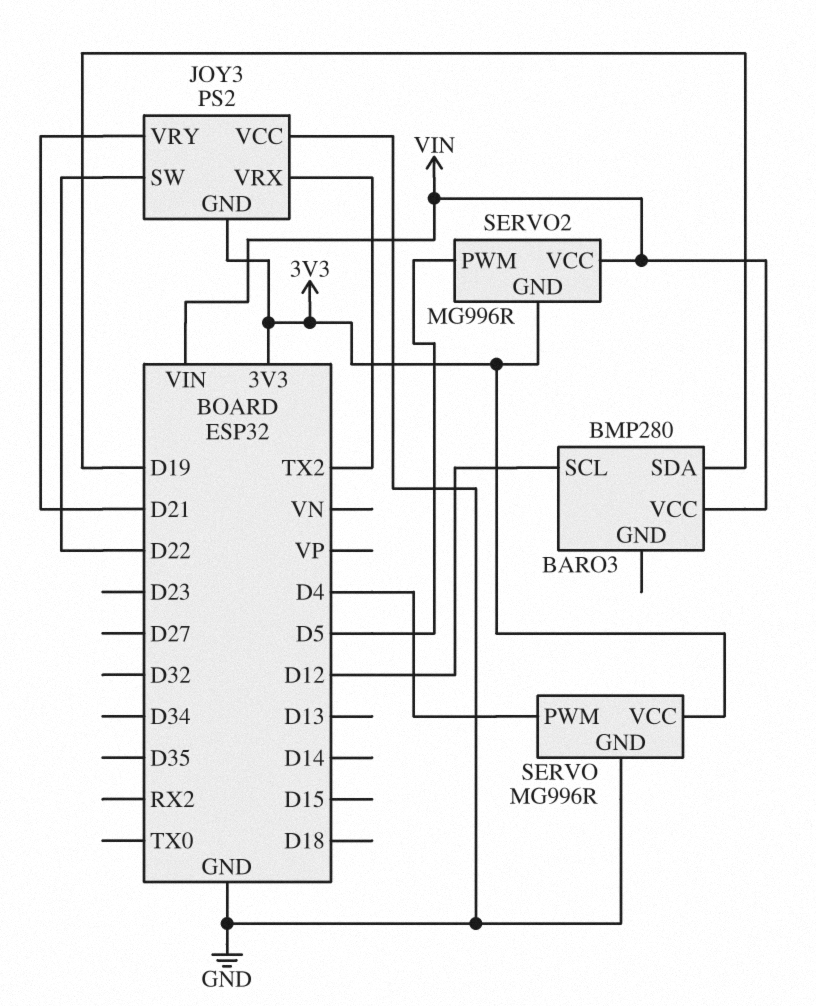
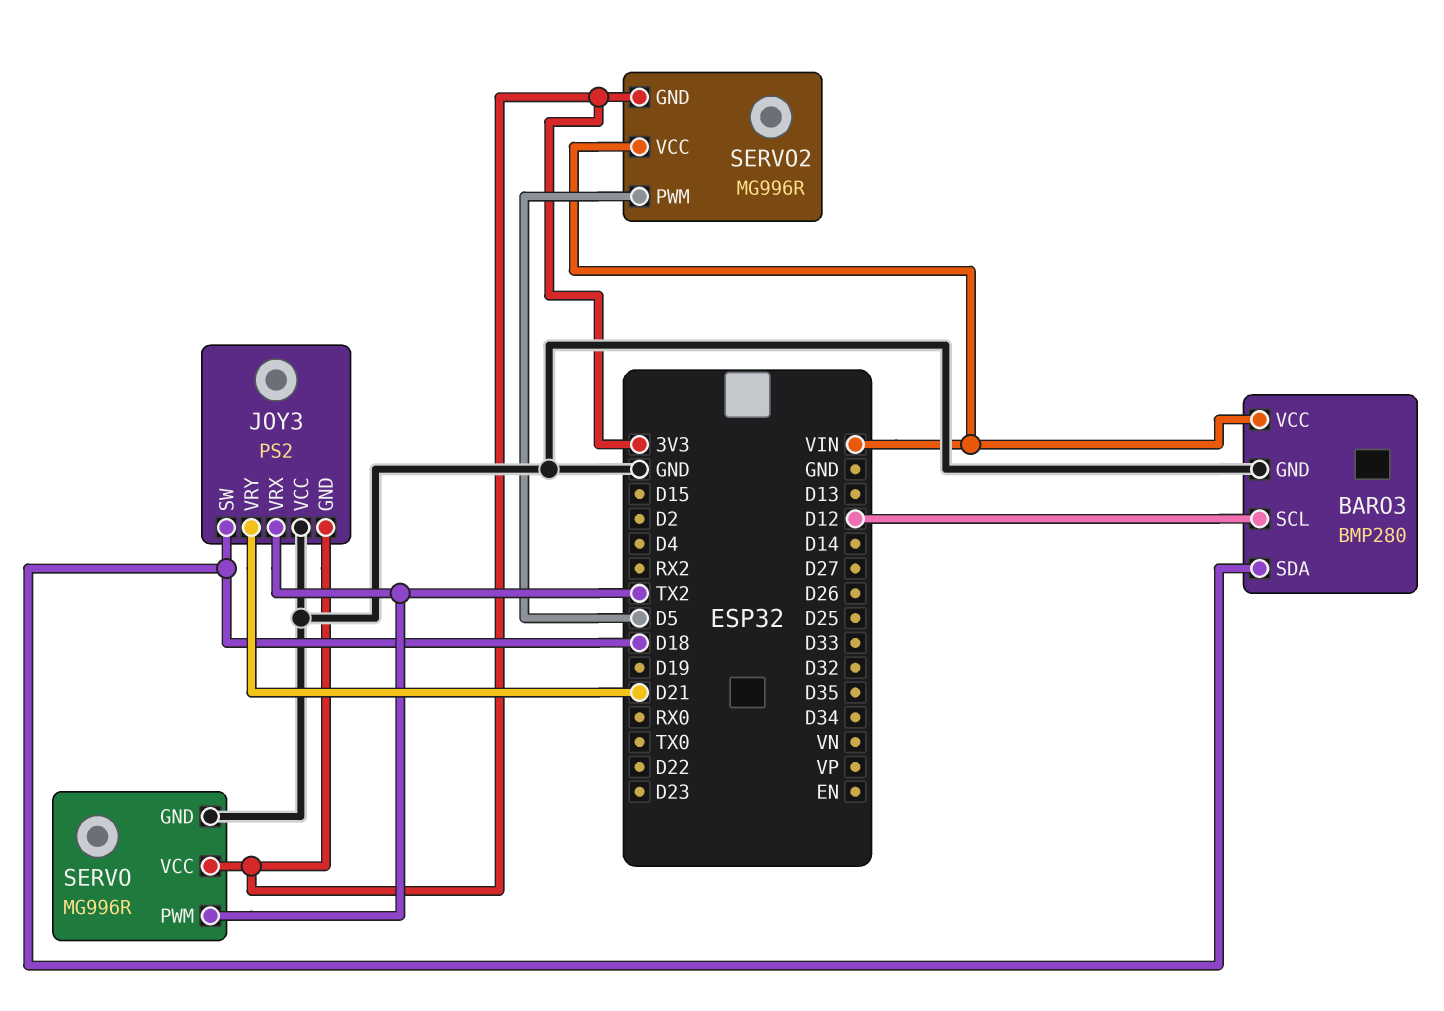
BARO3 pin GND: none -> GND
BARO3 pin SDA: D19 -> D18
JOY3 pin SW: D22 -> D18
SERVO pin PWM: D4 -> TX2

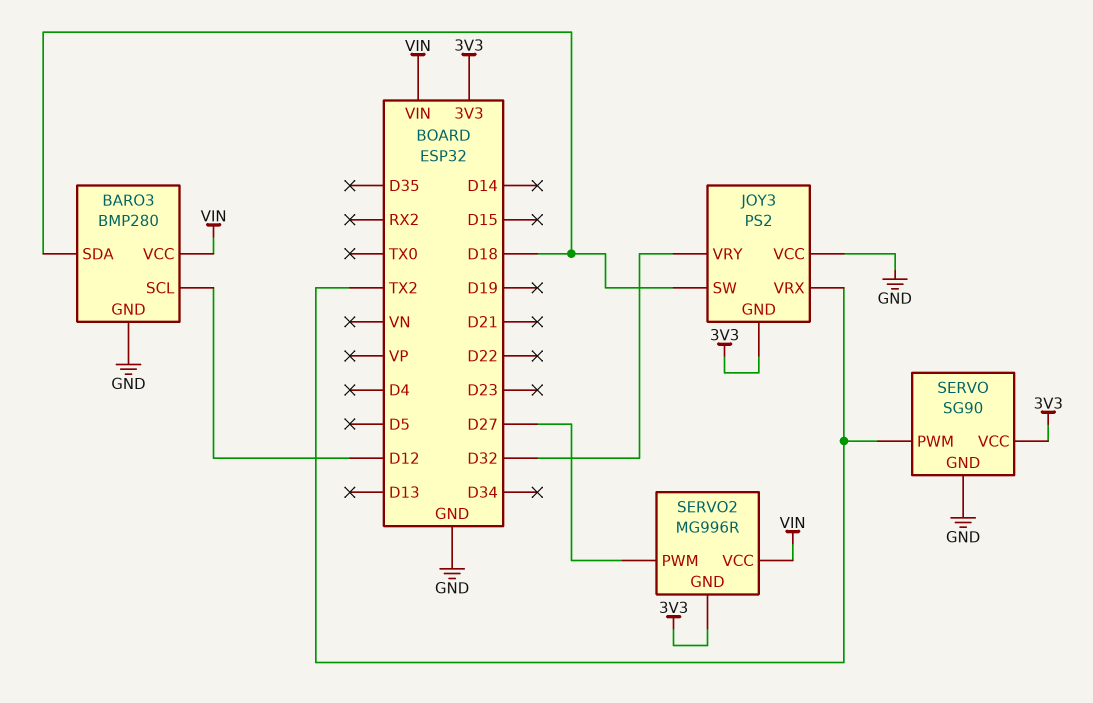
JOY3 pin VRY: D21 -> D32
SERVO: MG996R -> SG90
SERVO2 pin PWM: D5 -> D27

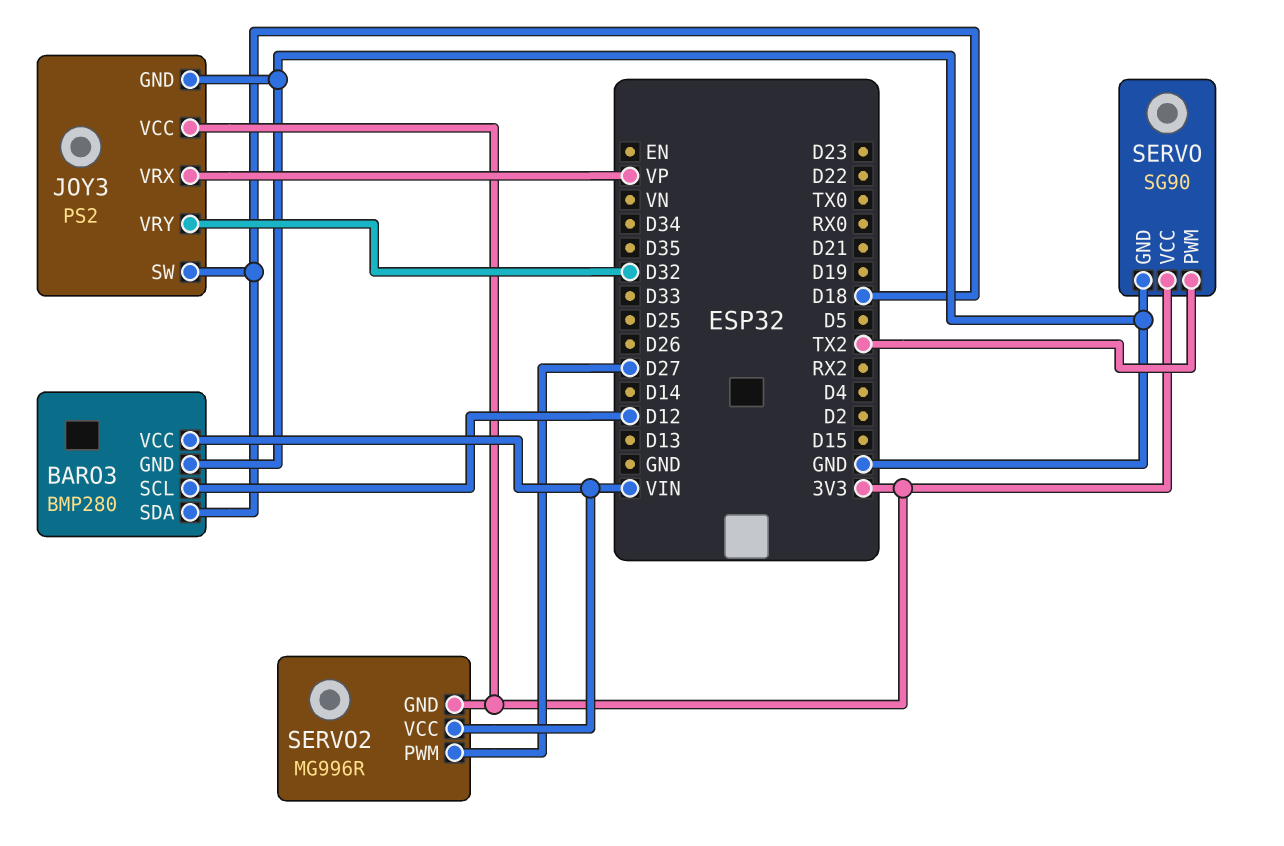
JOY3 pin GND: 3V3 -> GND
JOY3 pin VCC: GND -> 3V3
JOY3 pin VRX: TX2 -> VP

